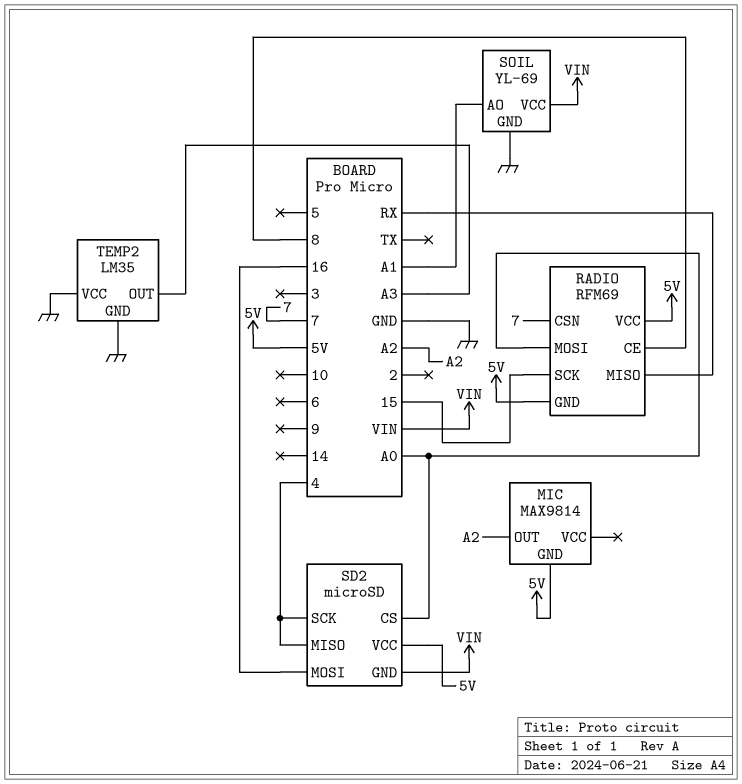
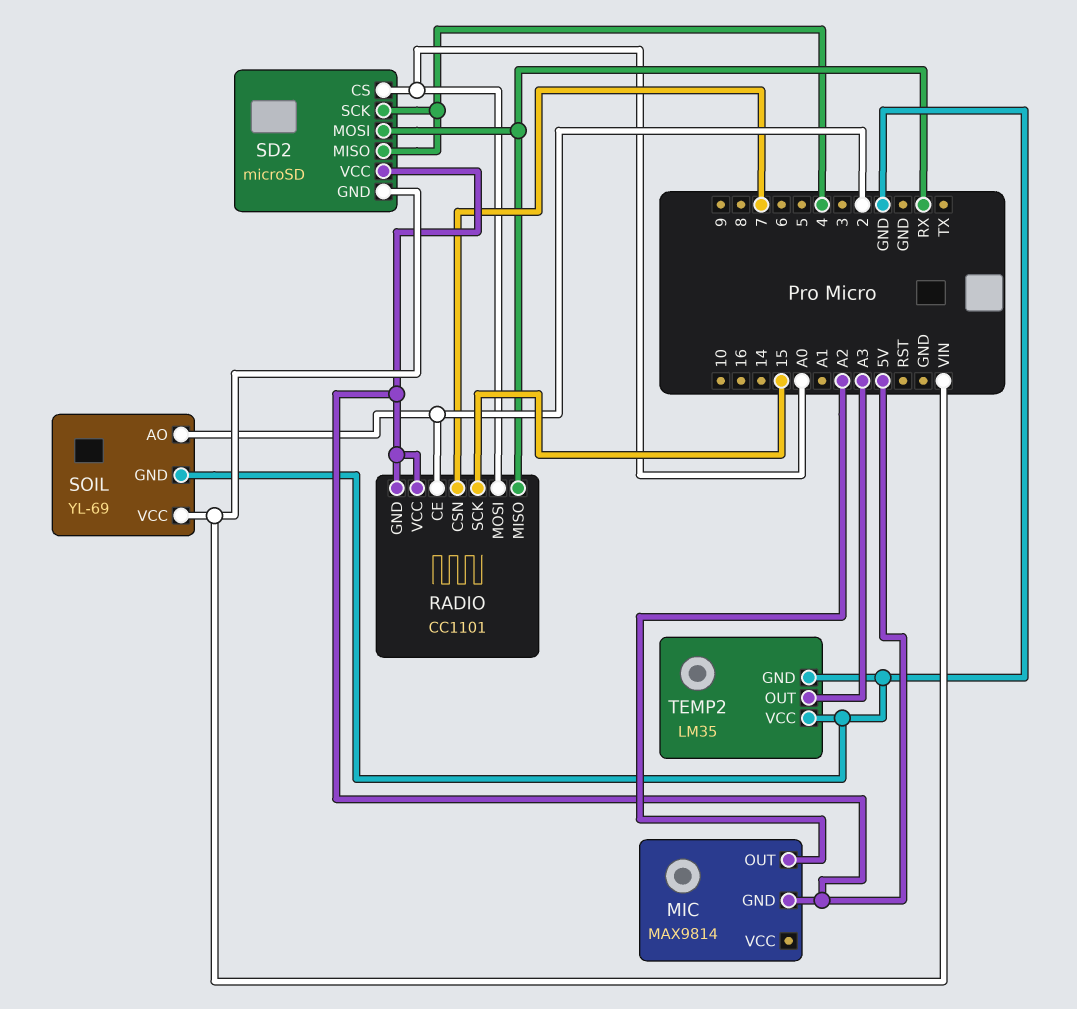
RADIO: RFM69 -> CC1101
RADIO pin CE: 8 -> 2
SD2 pin MOSI: 16 -> RX
SOIL pin AO: A1 -> 2

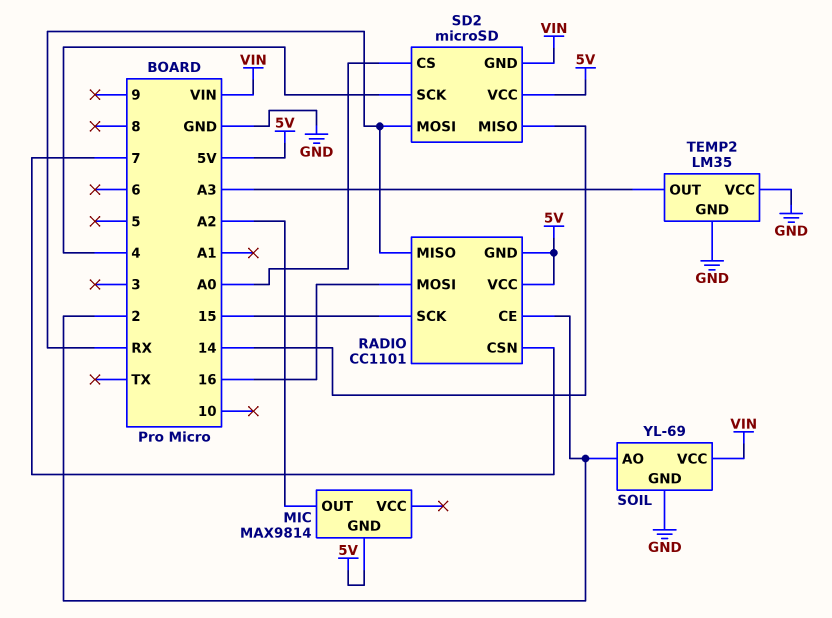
RADIO pin MOSI: A0 -> 16
SD2 pin MISO: 4 -> 14

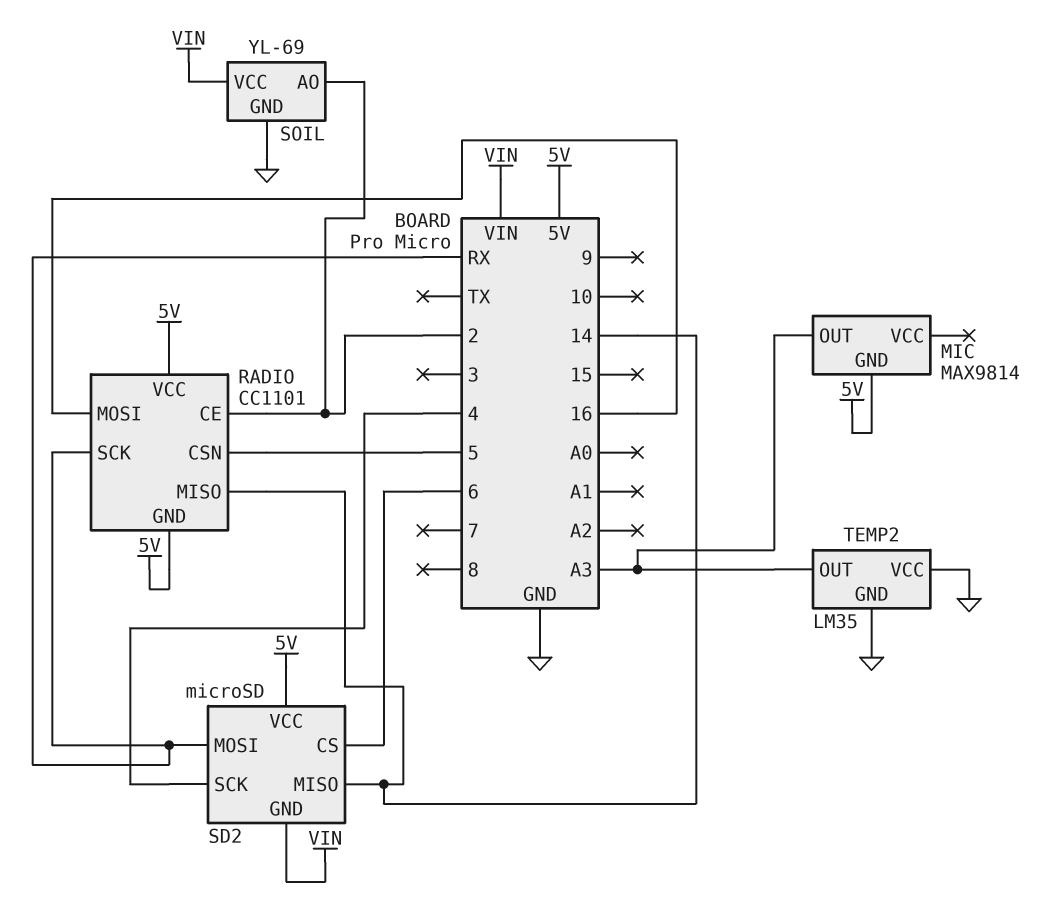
MIC pin OUT: A2 -> A3
RADIO pin CSN: 7 -> 5
RADIO pin MISO: RX -> 14
RADIO pin SCK: 15 -> RX
SD2 pin CS: A0 -> 6

